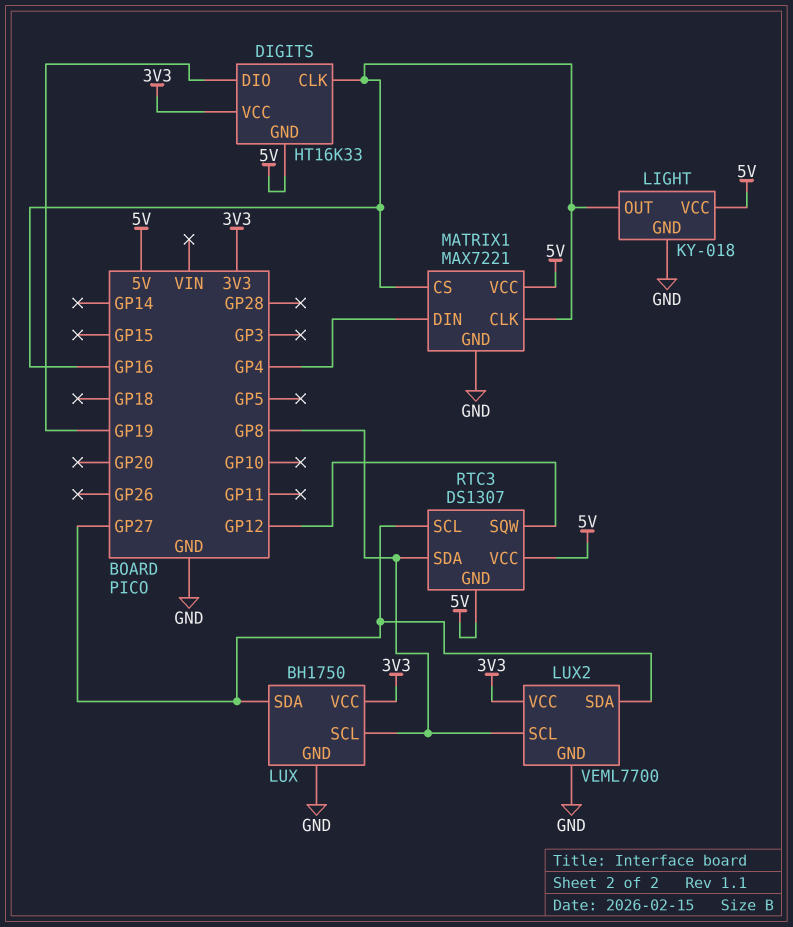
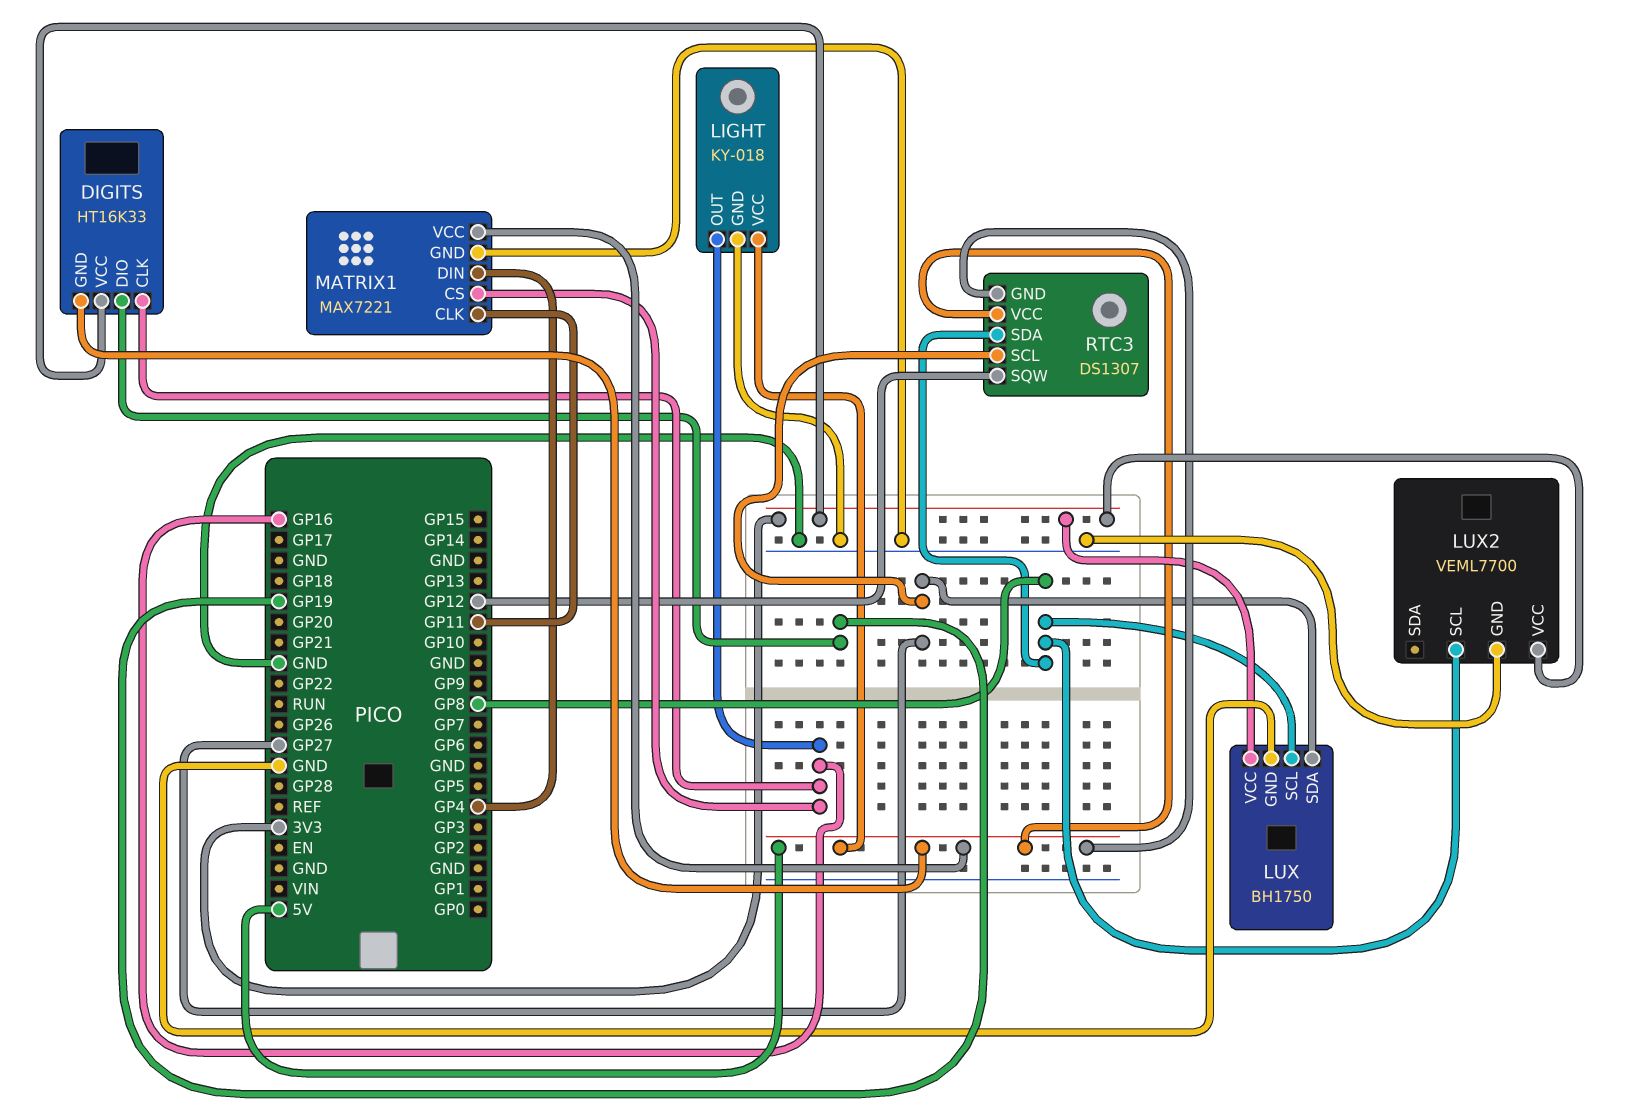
LUX2 pin SDA: GP27 -> none
MATRIX1 pin CLK: GP16 -> GP11

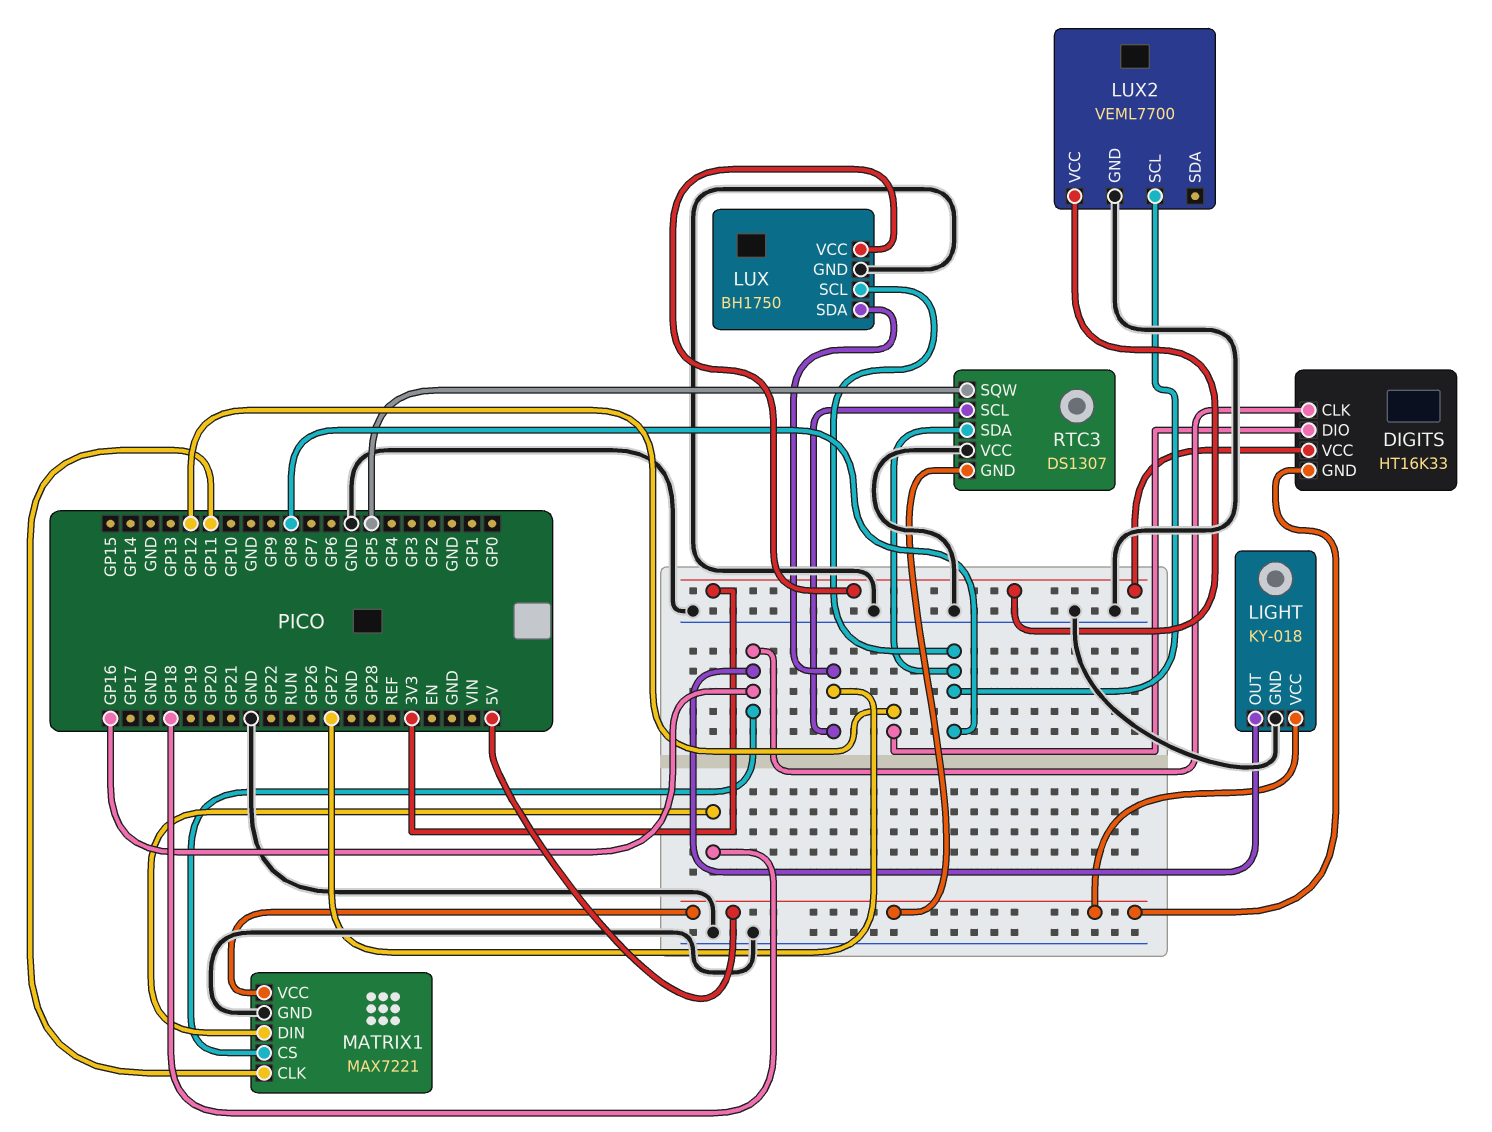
DIGITS pin DIO: GP19 -> GP12
MATRIX1 pin DIN: GP4 -> GP18
RTC3 pin SQW: GP12 -> GP5
RTC3 pin VCC: 5V -> GND

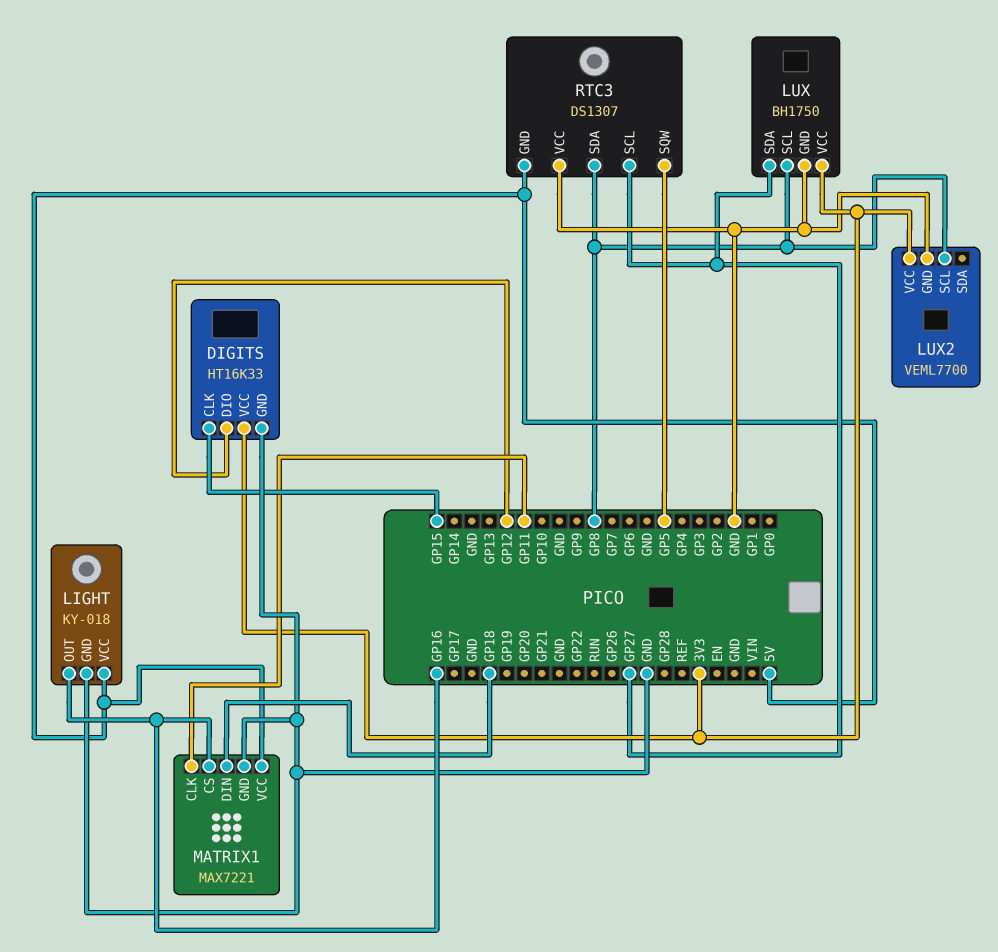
DIGITS pin CLK: GP16 -> GP15
DIGITS pin GND: 5V -> GND

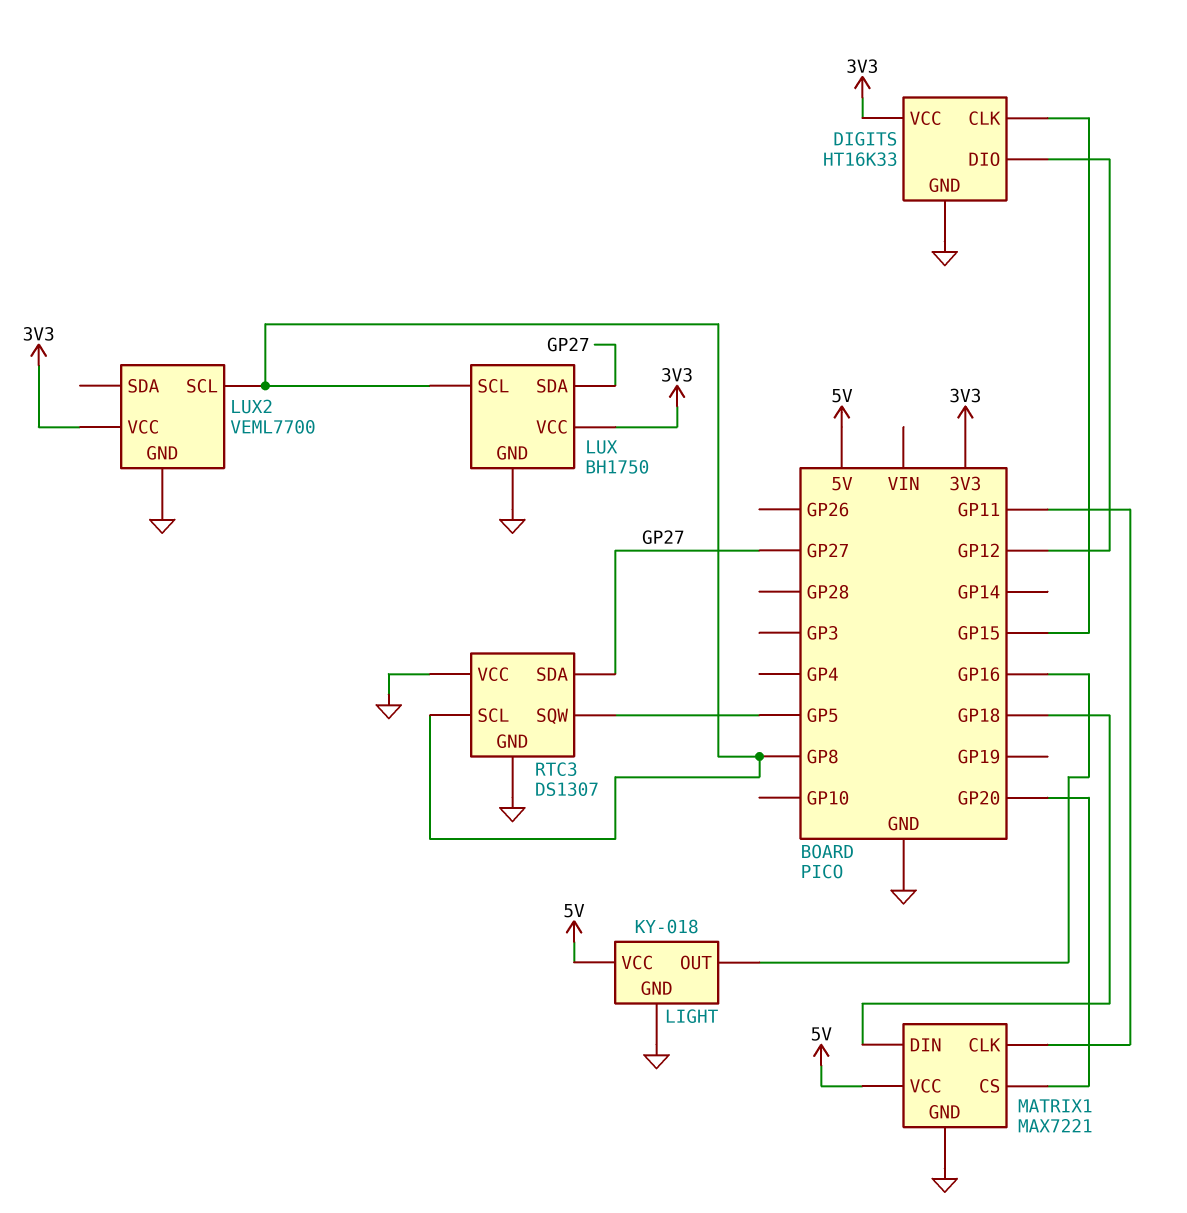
MATRIX1 pin CS: GP16 -> GP20
RTC3 pin GND: 5V -> GND
RTC3 pin SCL: GP27 -> GP8
RTC3 pin SDA: GP8 -> GP27

